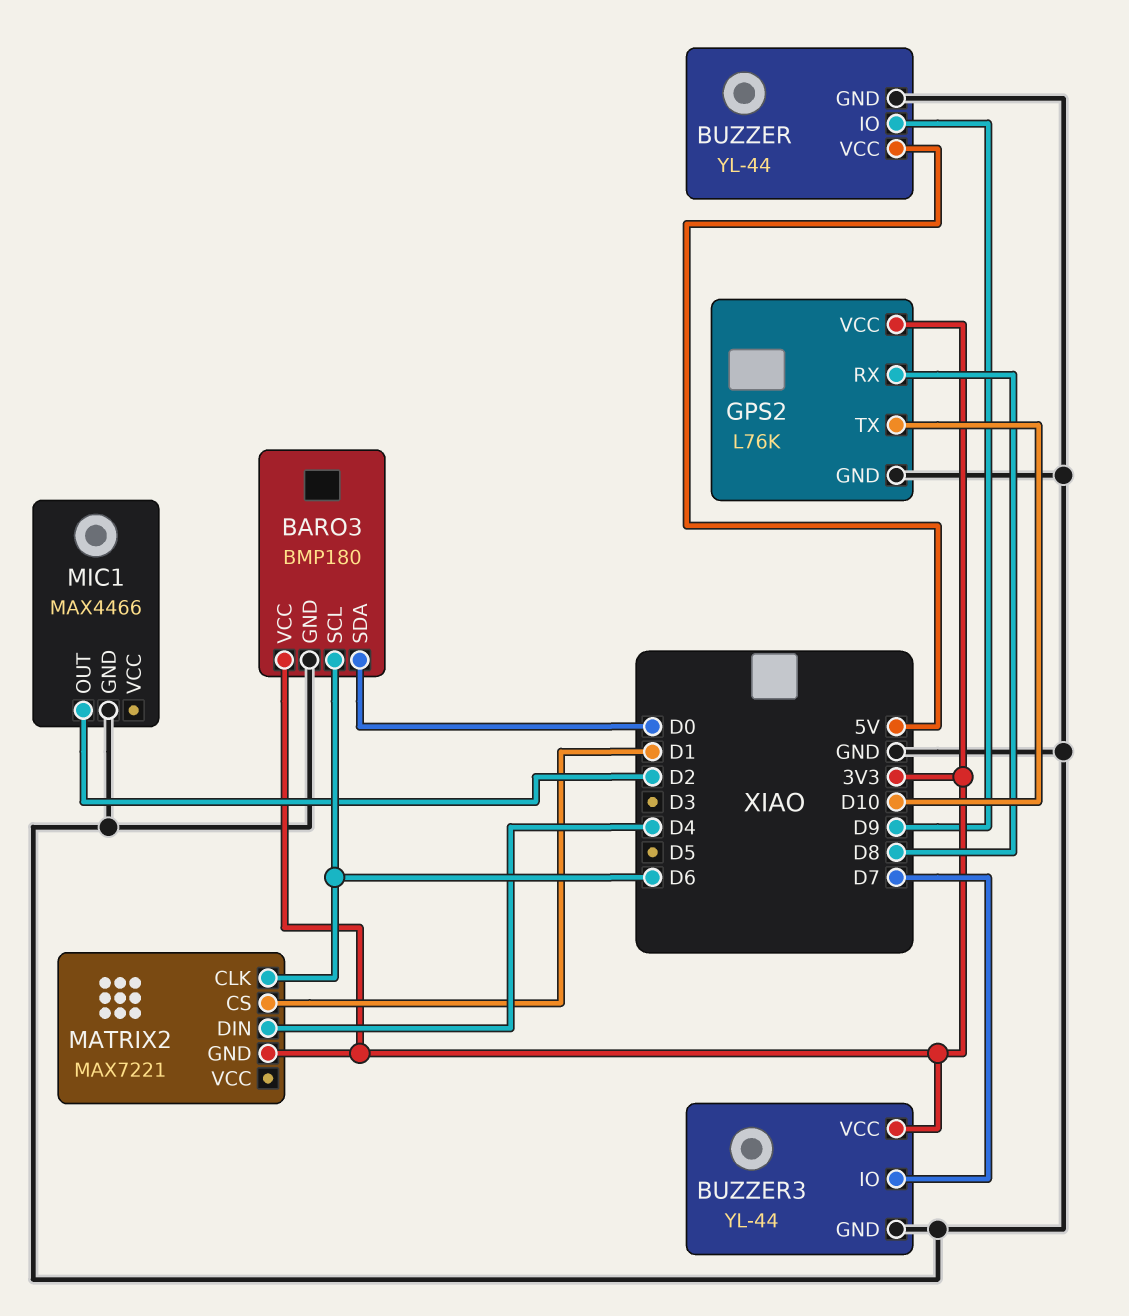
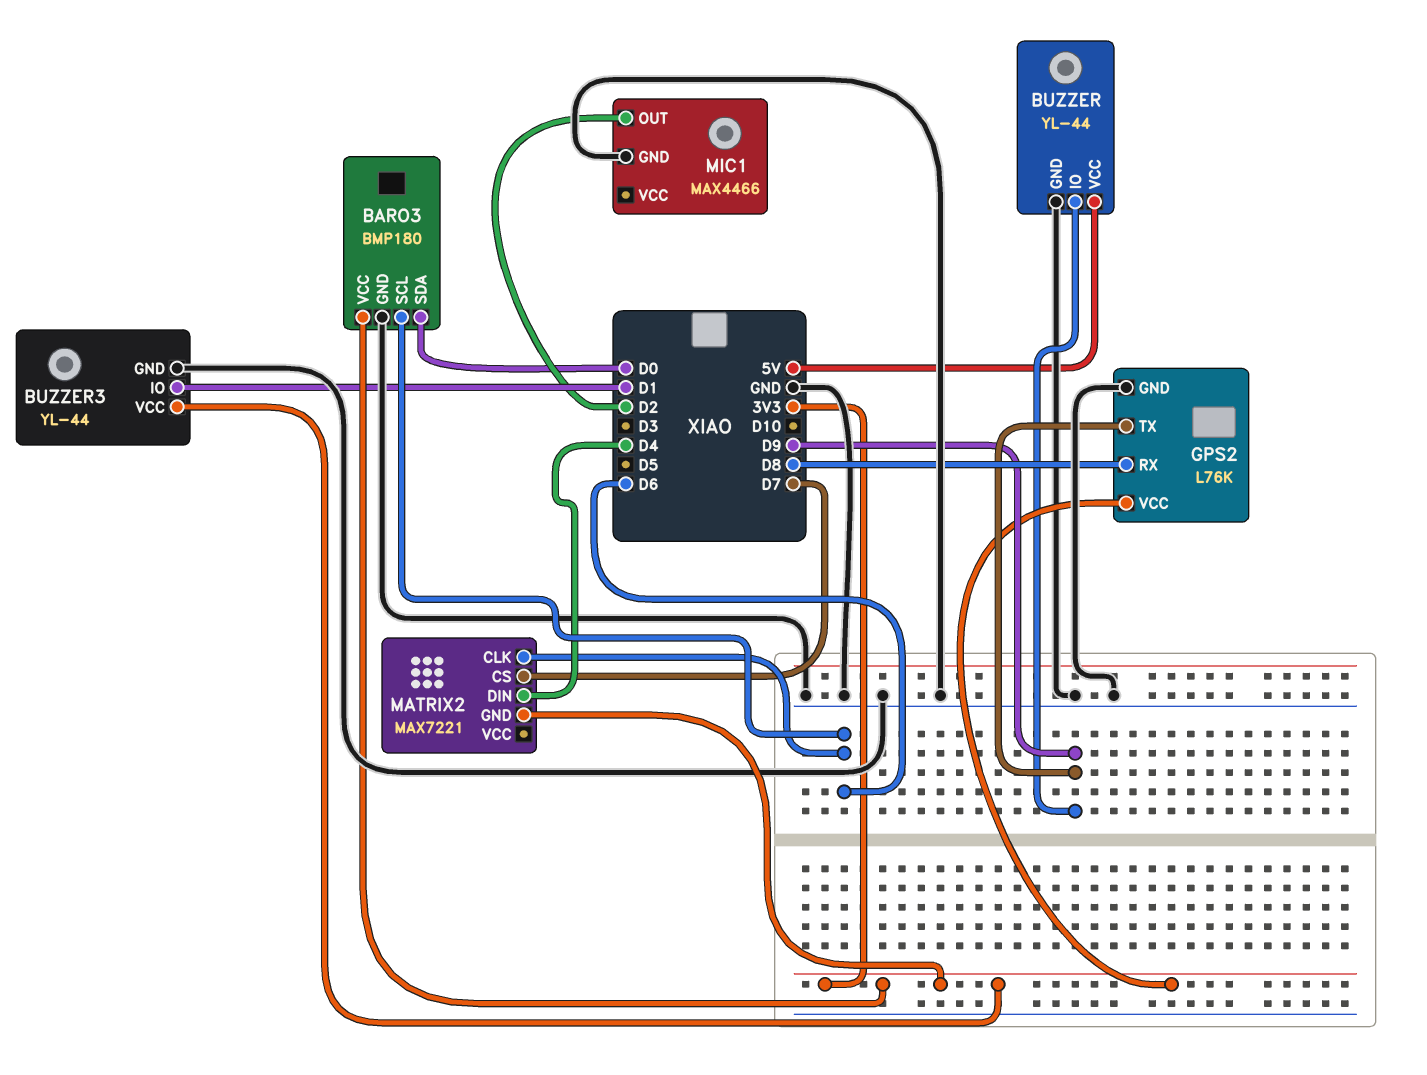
BUZZER3 pin IO: D7 -> D1
GPS2 pin TX: D10 -> D9
MATRIX2 pin CS: D1 -> D7

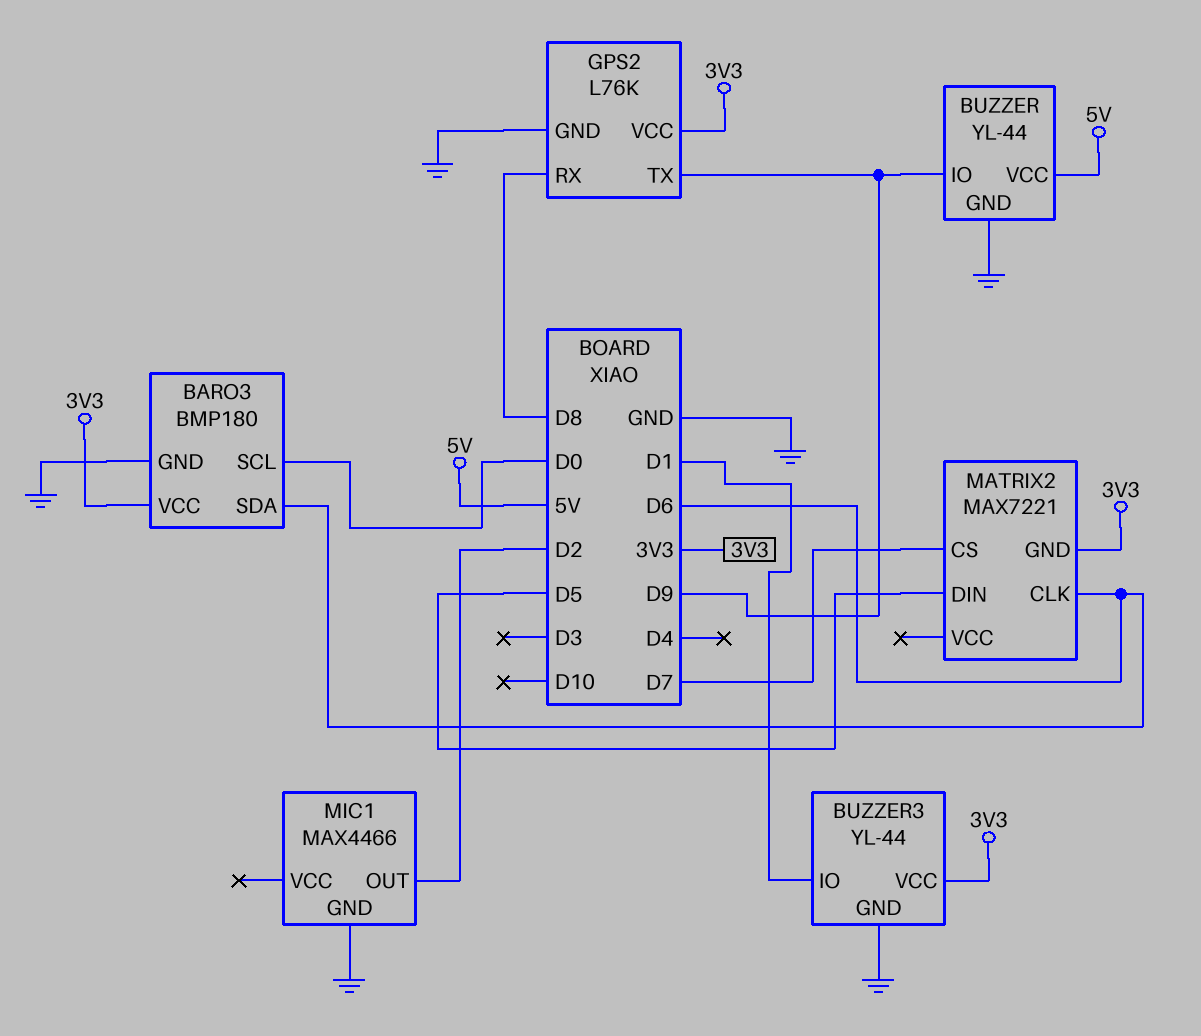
BARO3 pin SCL: D6 -> D0
BARO3 pin SDA: D0 -> D6
MATRIX2 pin DIN: D4 -> D5

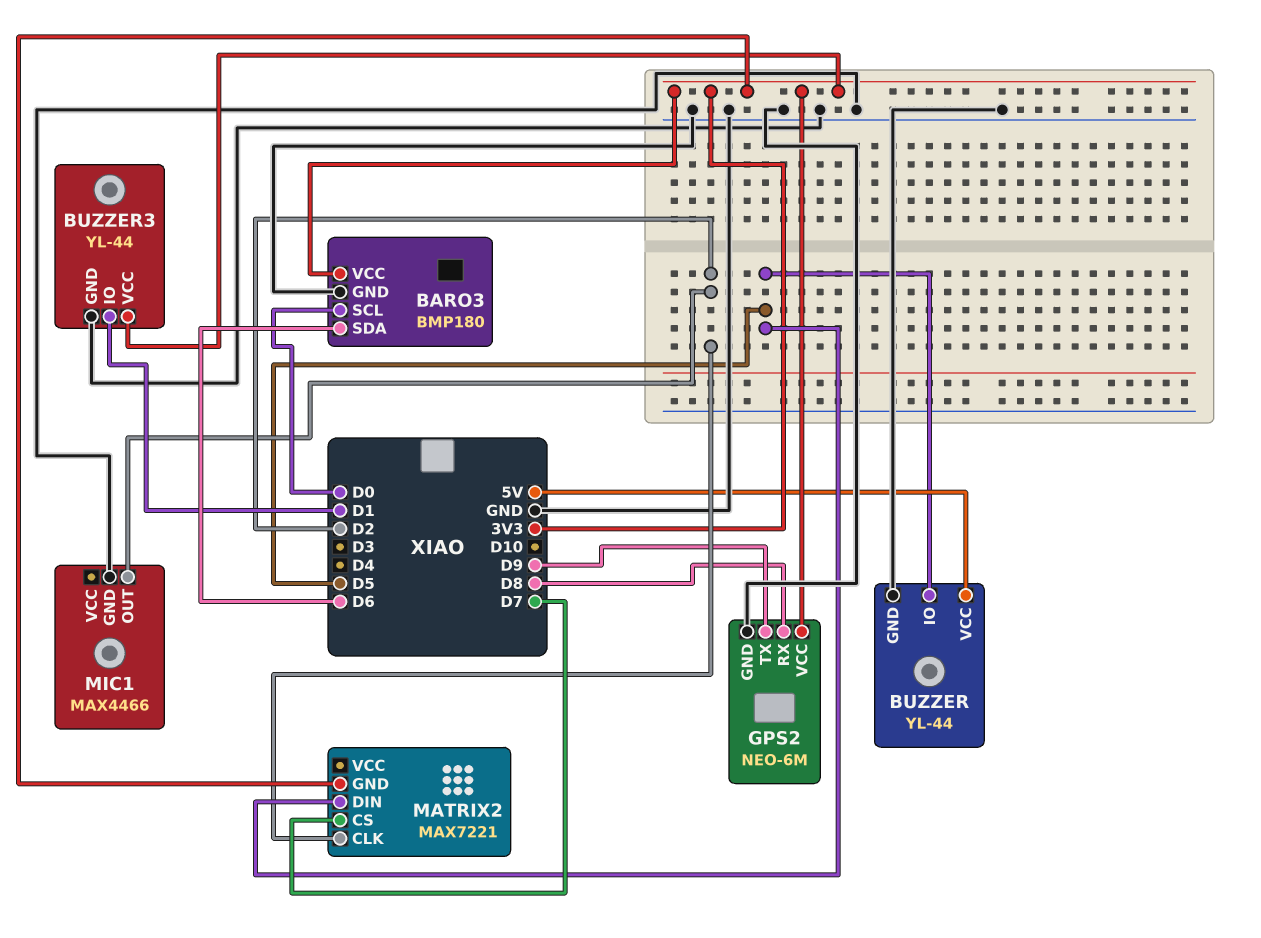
BUZZER pin IO: D9 -> D5
GPS2: L76K -> NEO-6M
MATRIX2 pin CLK: D6 -> D2

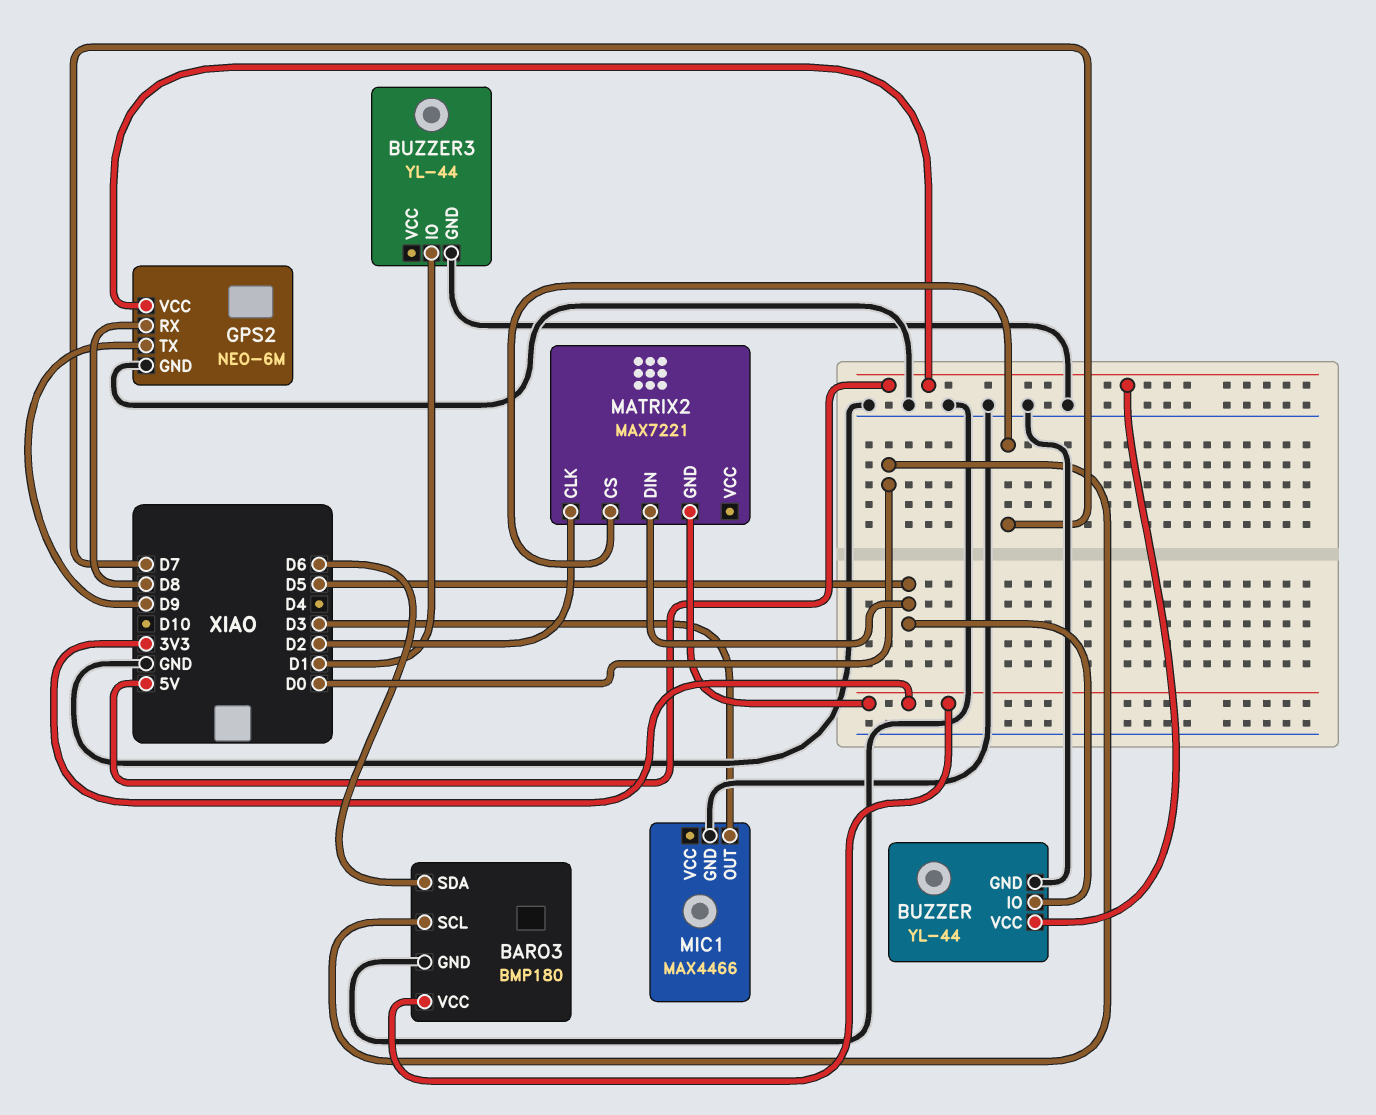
BUZZER3 pin VCC: 3V3 -> none
GPS2 pin VCC: 3V3 -> 5V
MIC1 pin OUT: D2 -> D3

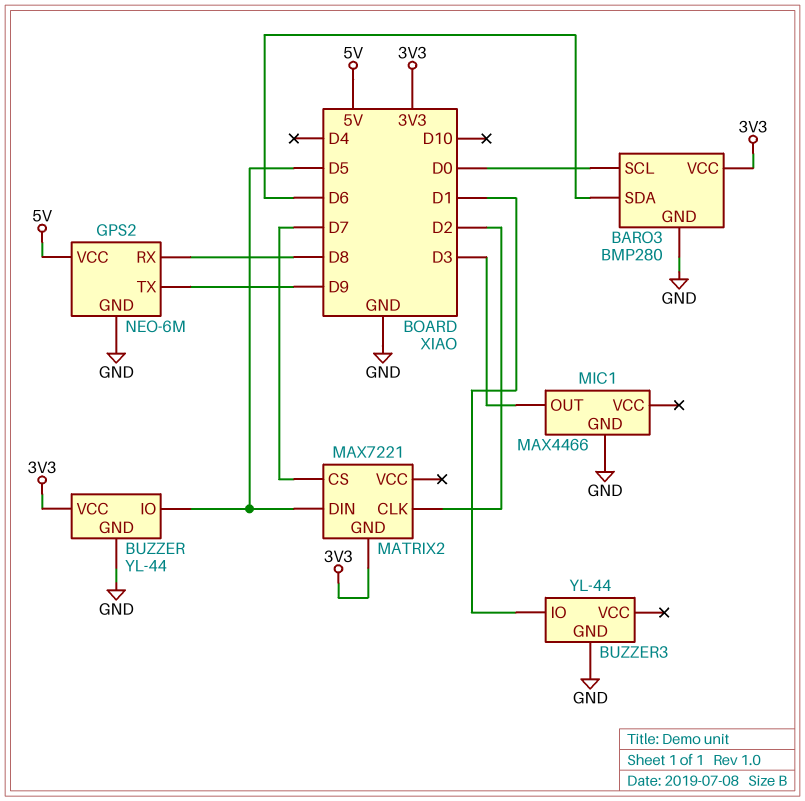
BARO3: BMP180 -> BMP280
BUZZER pin VCC: 5V -> 3V3

